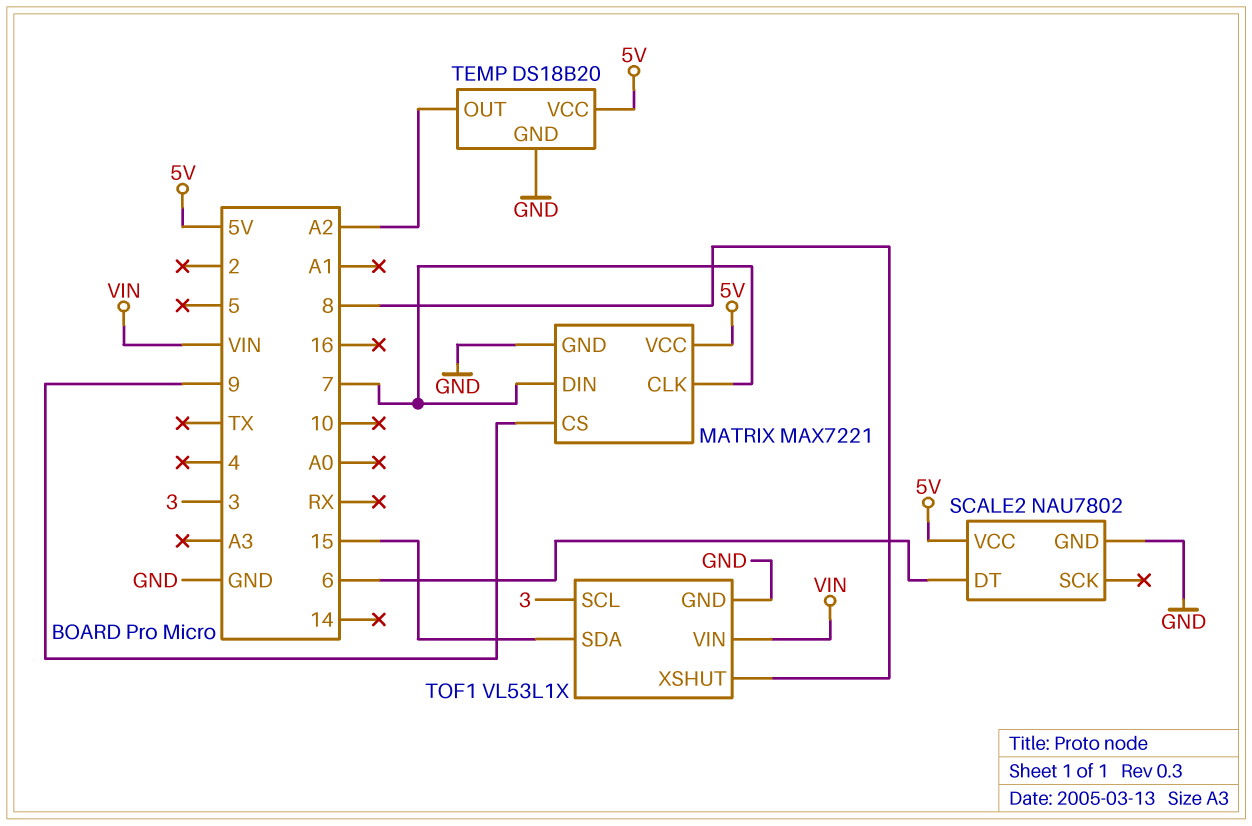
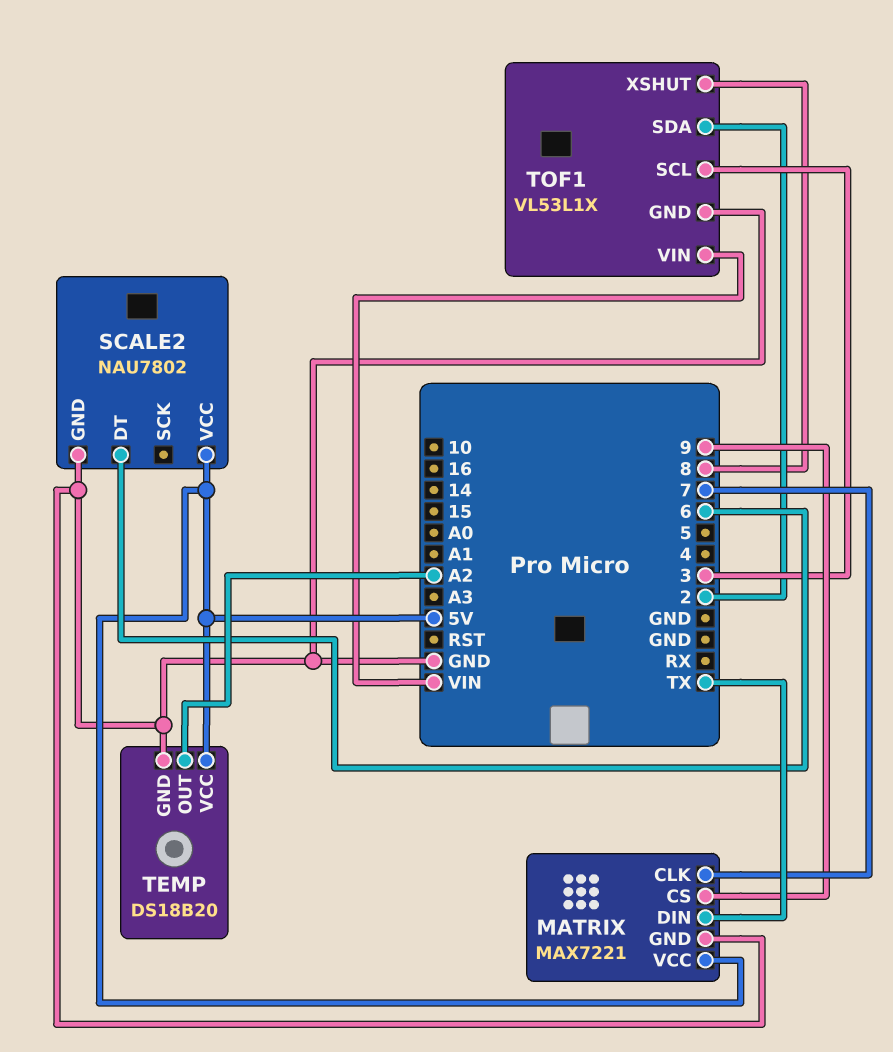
MATRIX pin DIN: 7 -> TX
TOF1 pin SDA: 15 -> 2

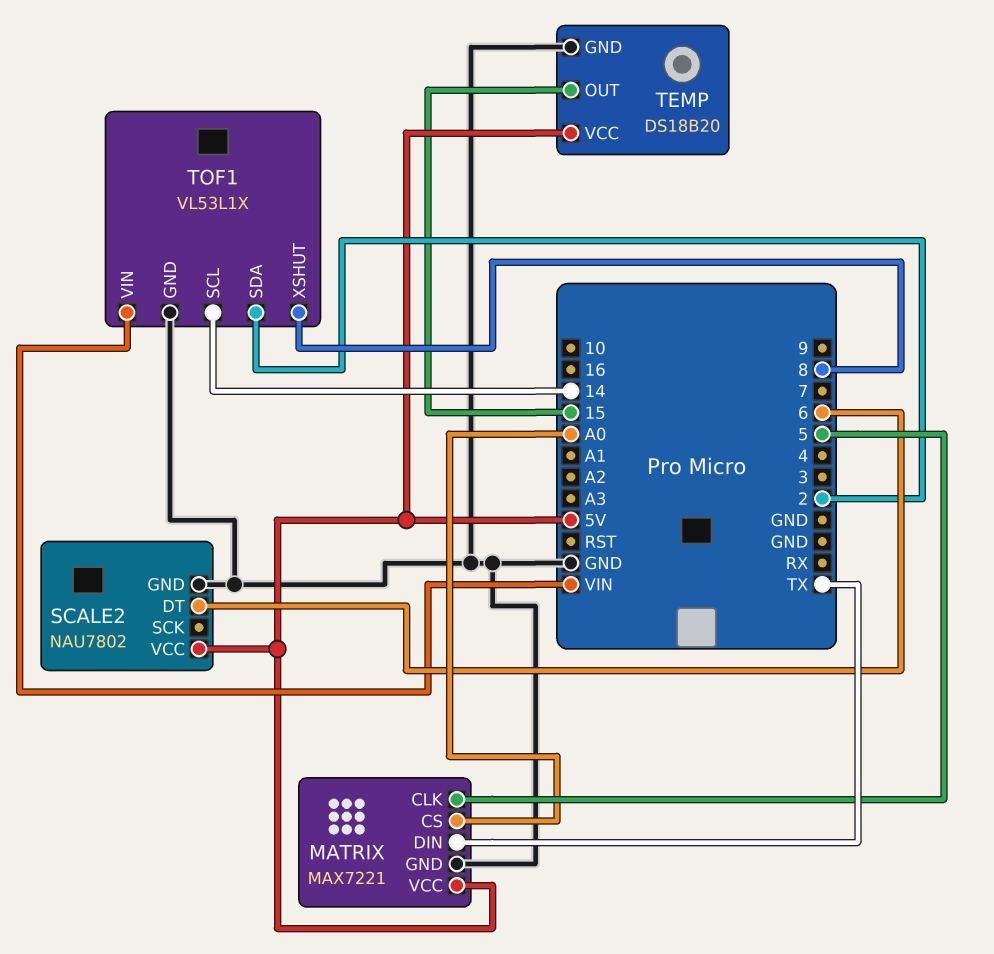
MATRIX pin CLK: 7 -> 5
MATRIX pin CS: 9 -> A0
TEMP pin OUT: A2 -> 15
TOF1 pin SCL: 3 -> 14

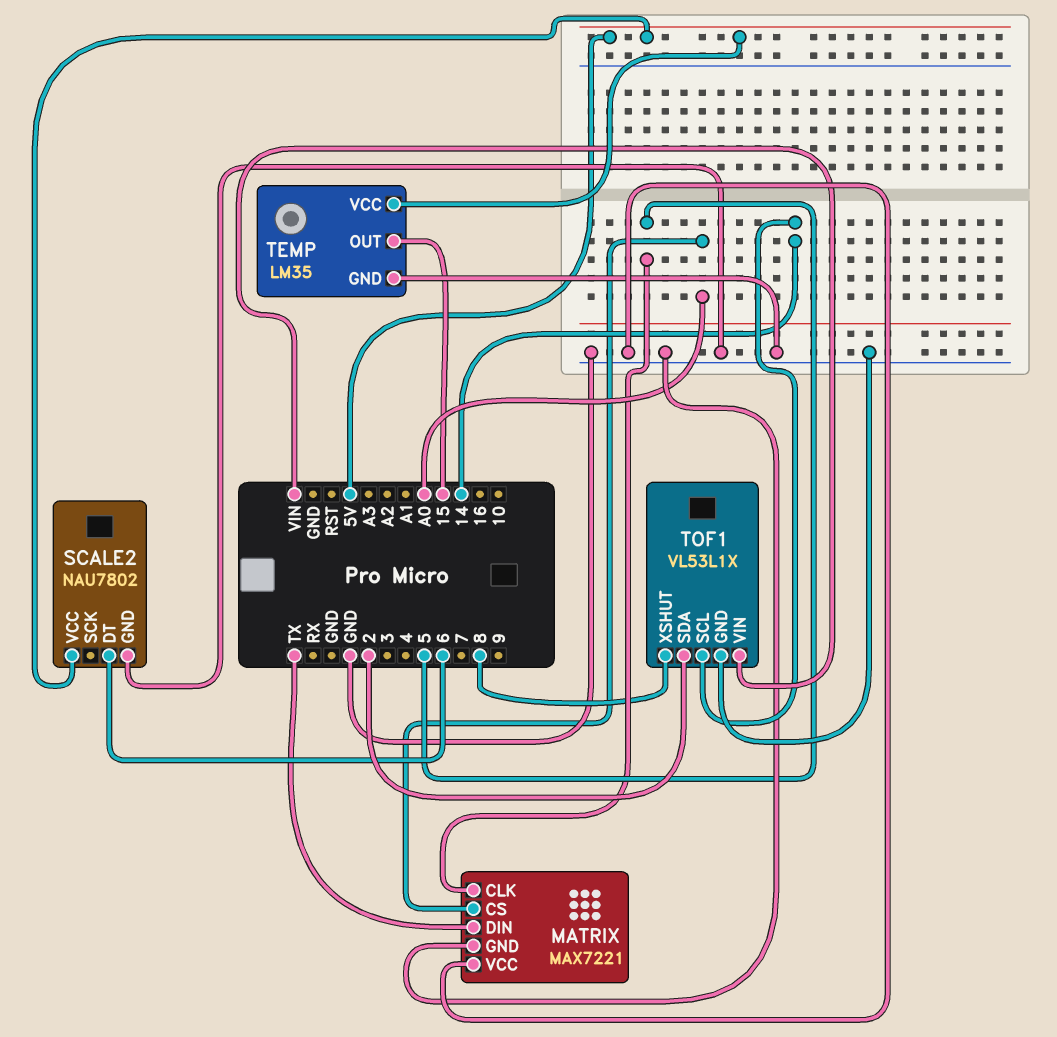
MATRIX pin VCC: 5V -> GND
TEMP: DS18B20 -> LM35

